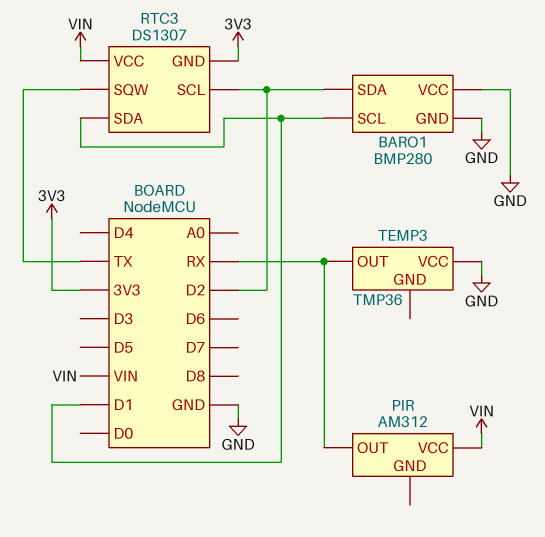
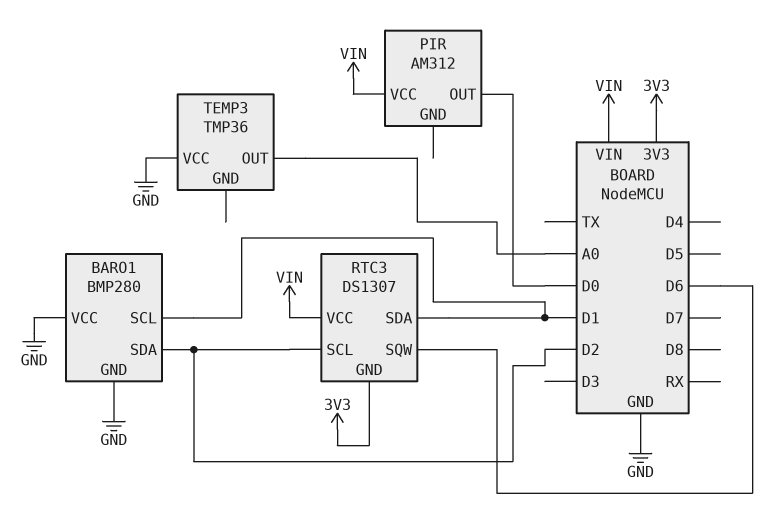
PIR pin OUT: RX -> D0
RTC3 pin SQW: TX -> D6
TEMP3 pin OUT: RX -> A0

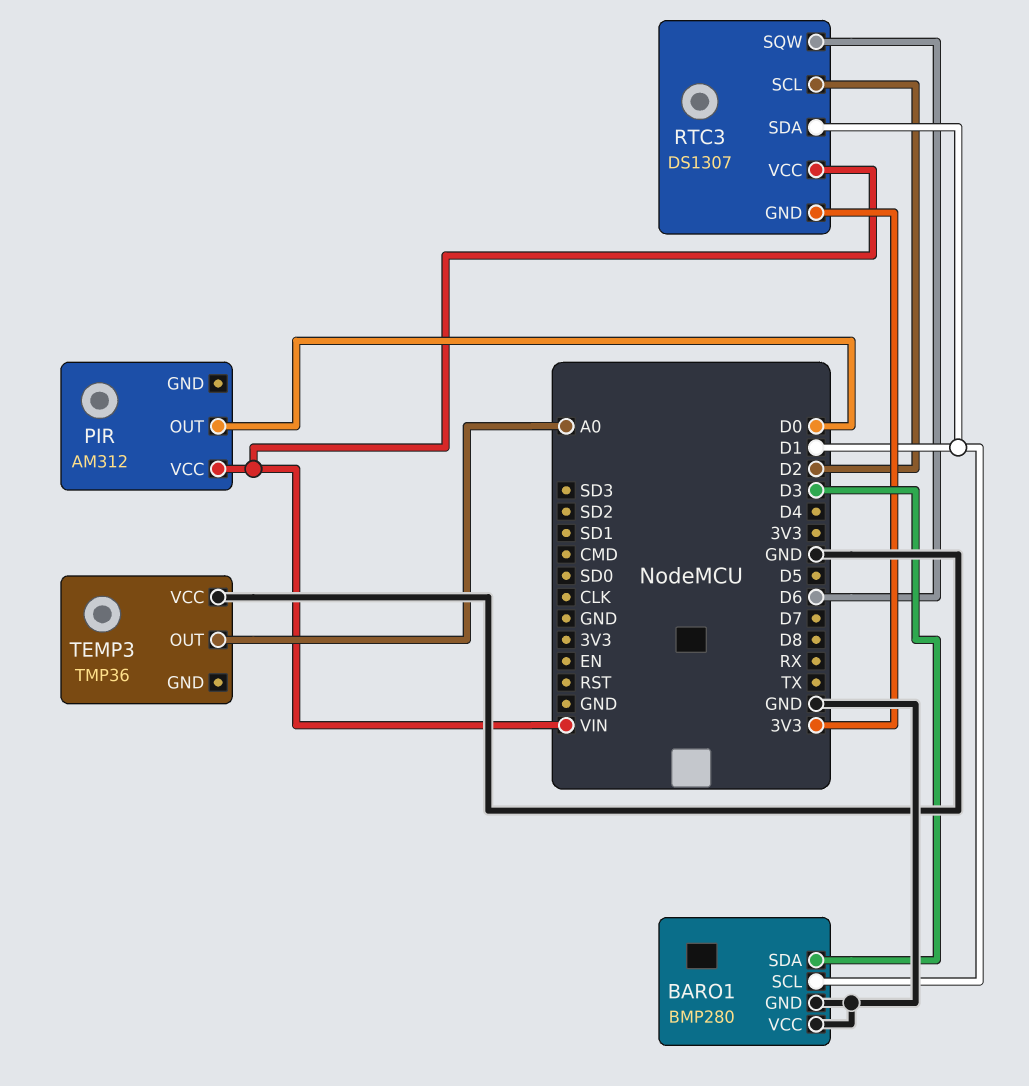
BARO1 pin SDA: D2 -> D3

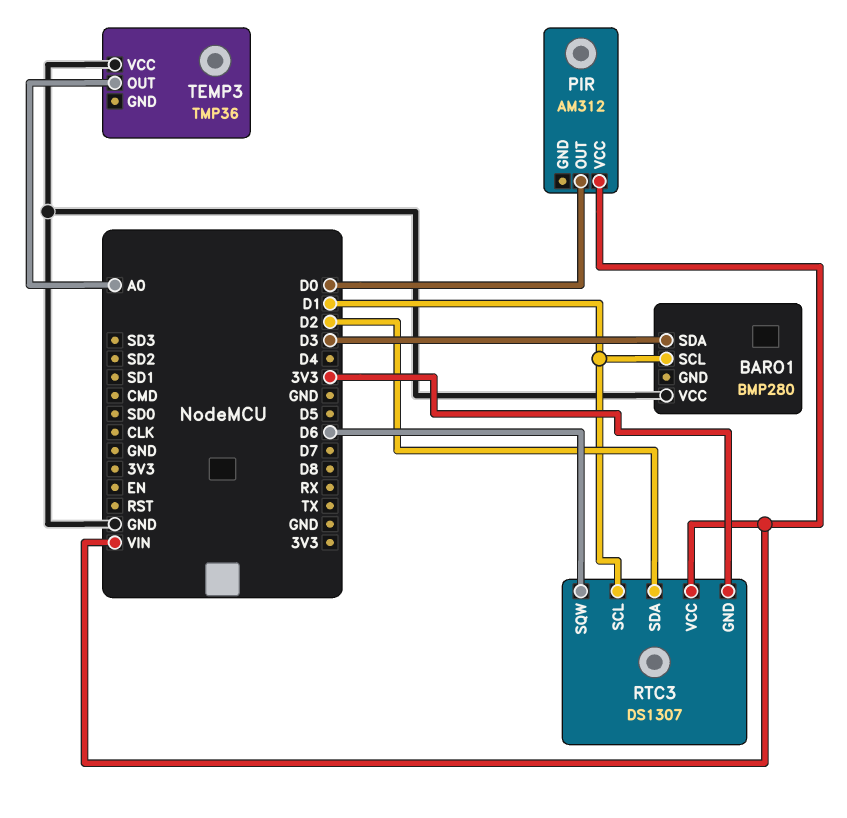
BARO1 pin GND: GND -> none
RTC3 pin SCL: D2 -> D1
RTC3 pin SDA: D1 -> D2

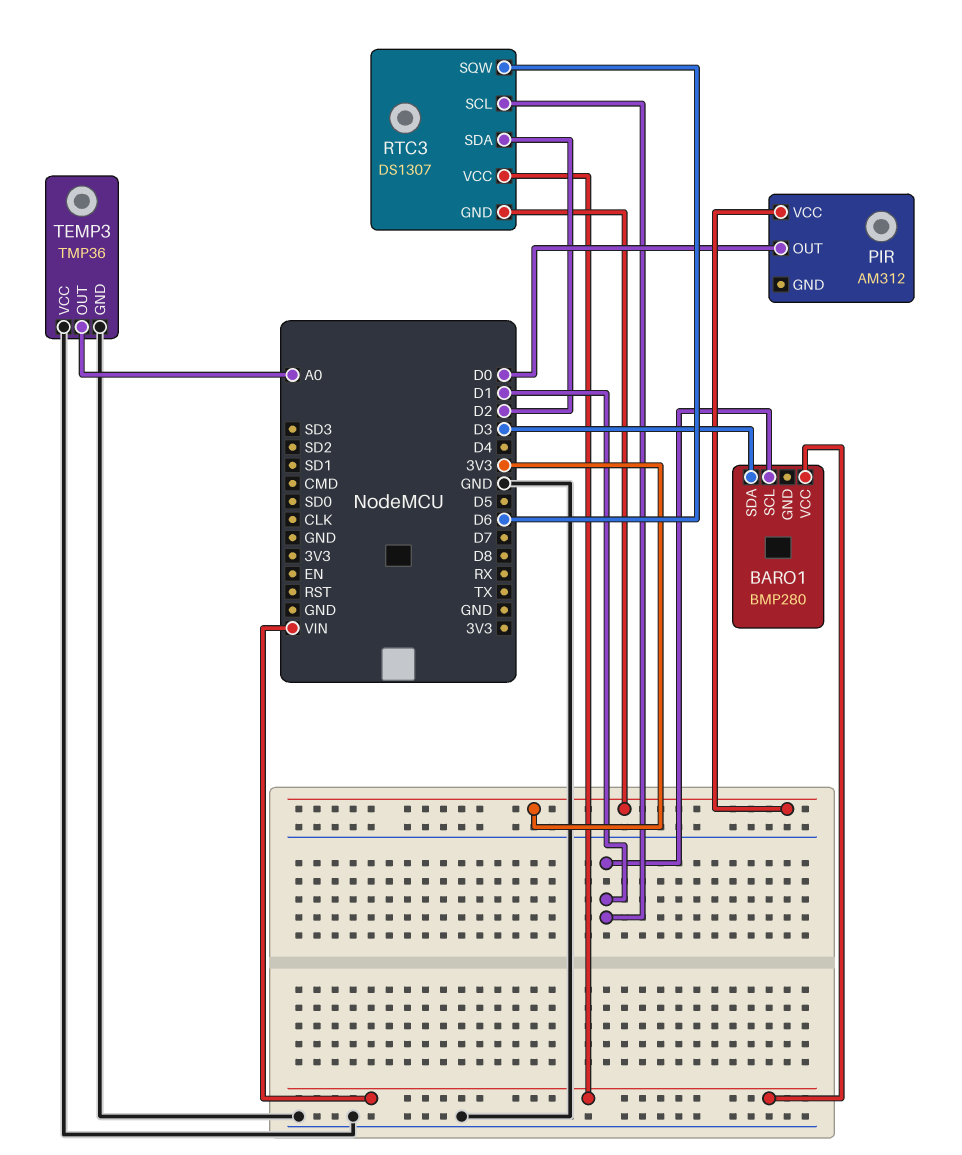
BARO1 pin VCC: GND -> VIN
PIR pin VCC: VIN -> 3V3
TEMP3 pin GND: none -> GND

